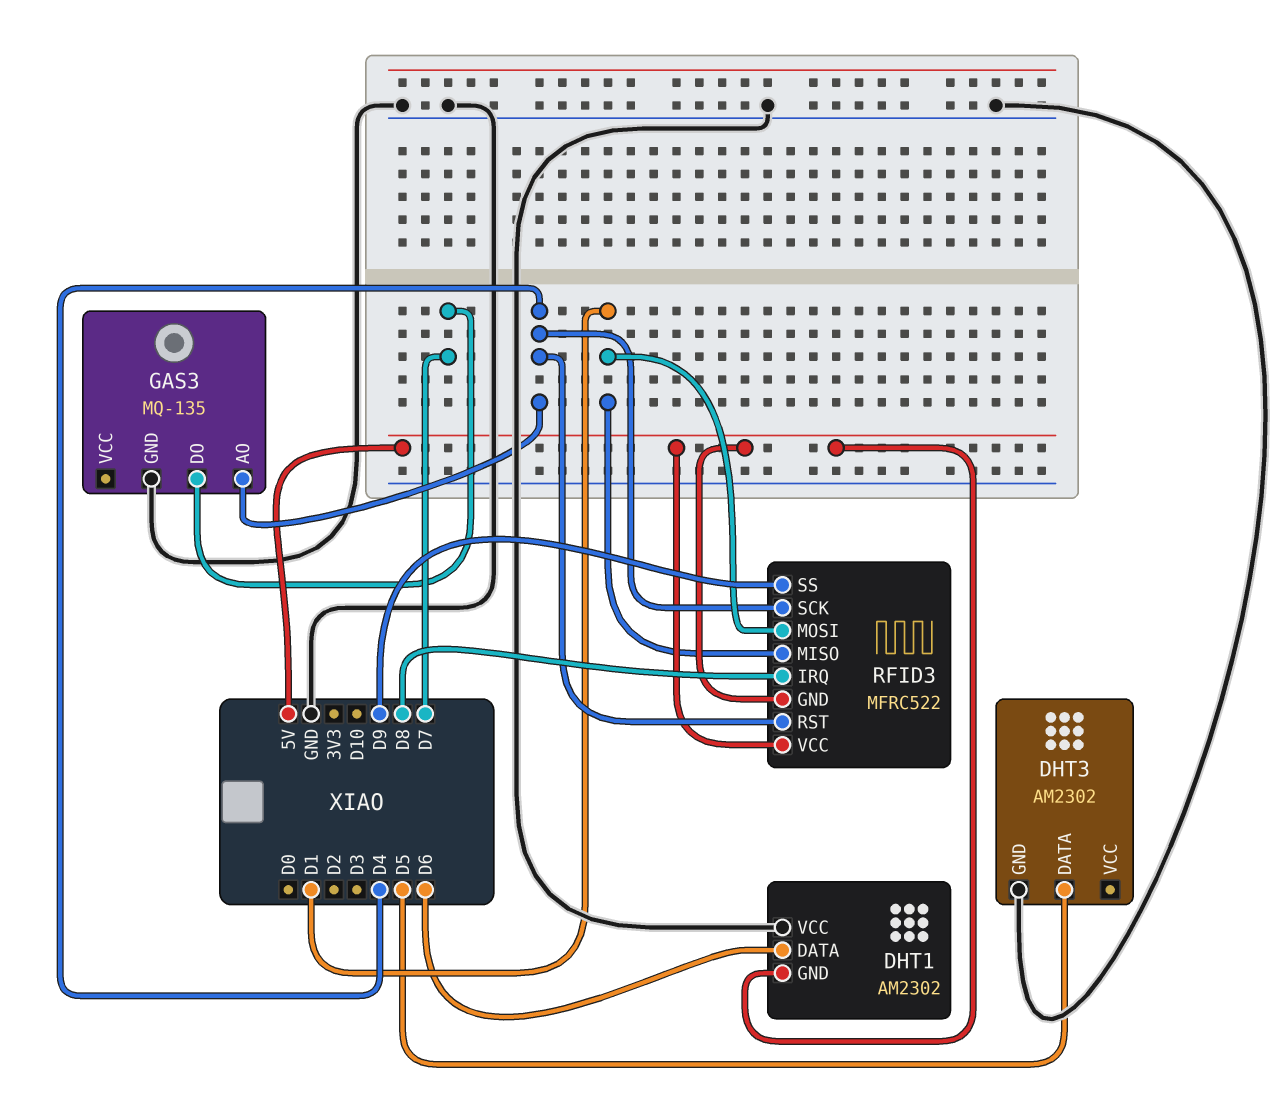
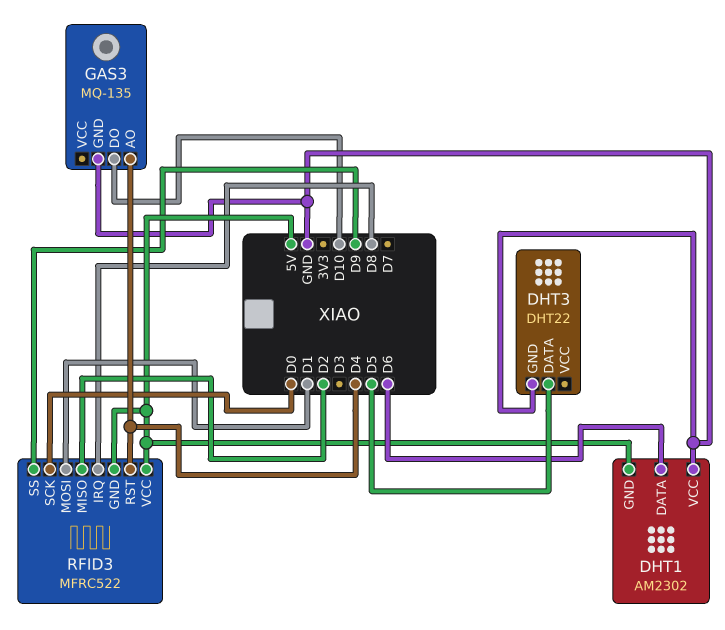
DHT3: AM2302 -> DHT22
GAS3 pin DO: D7 -> D10
RFID3 pin MISO: D1 -> D2
RFID3 pin SCK: D4 -> D0

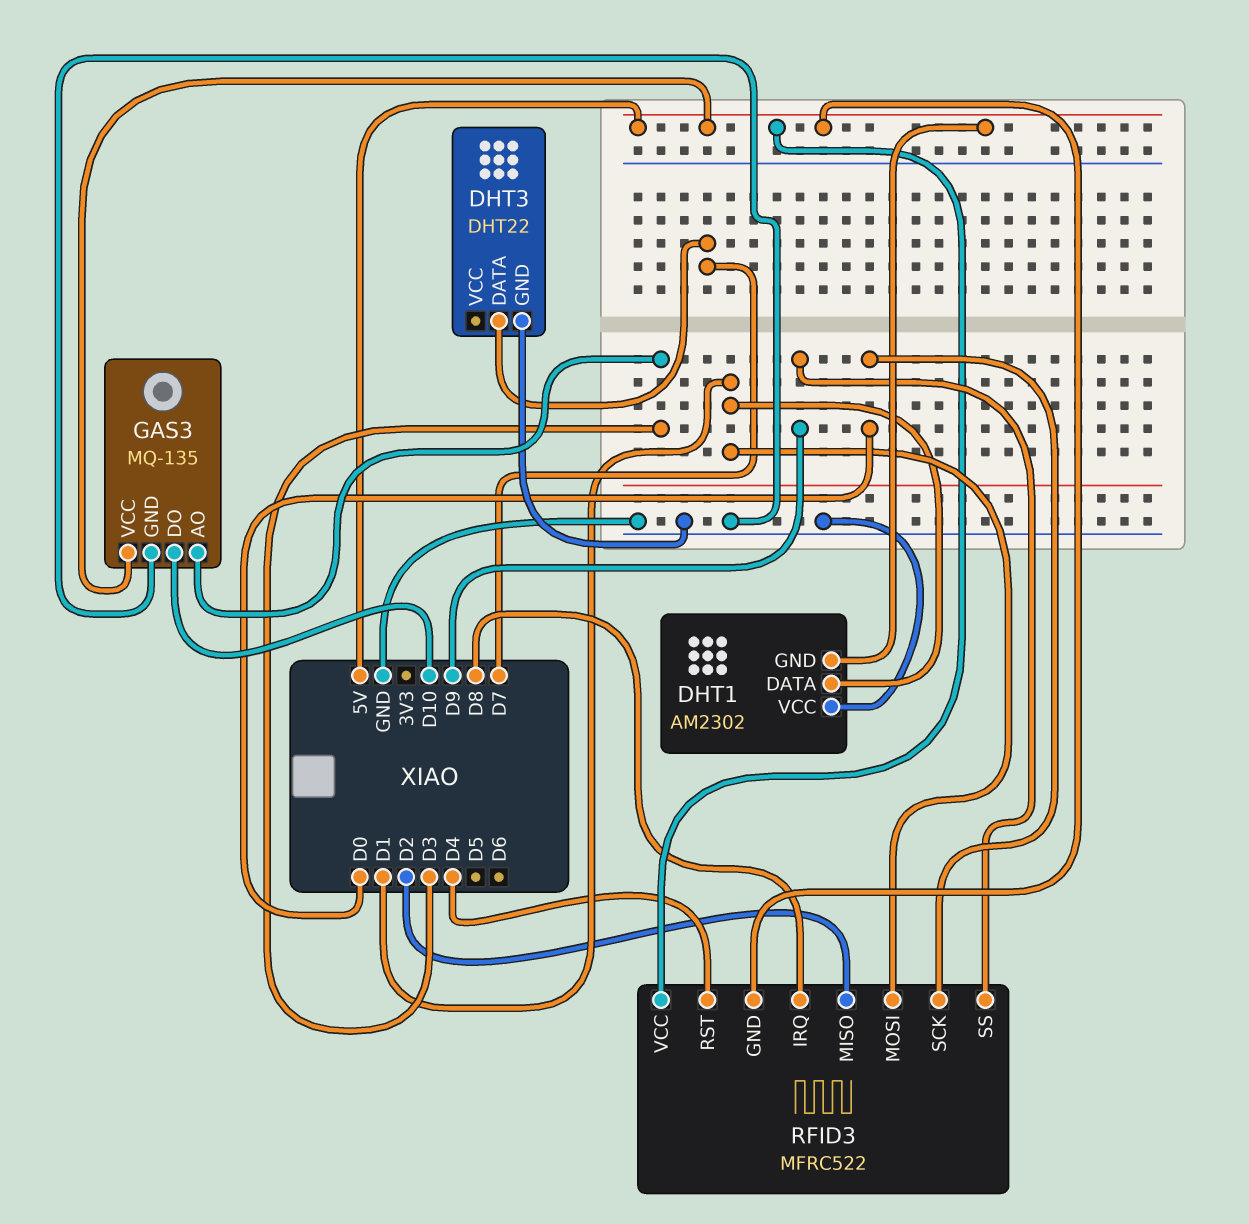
DHT1 pin DATA: D6 -> D1
DHT3 pin DATA: D5 -> D7
GAS3 pin AO: D4 -> D3
GAS3 pin VCC: none -> 5V

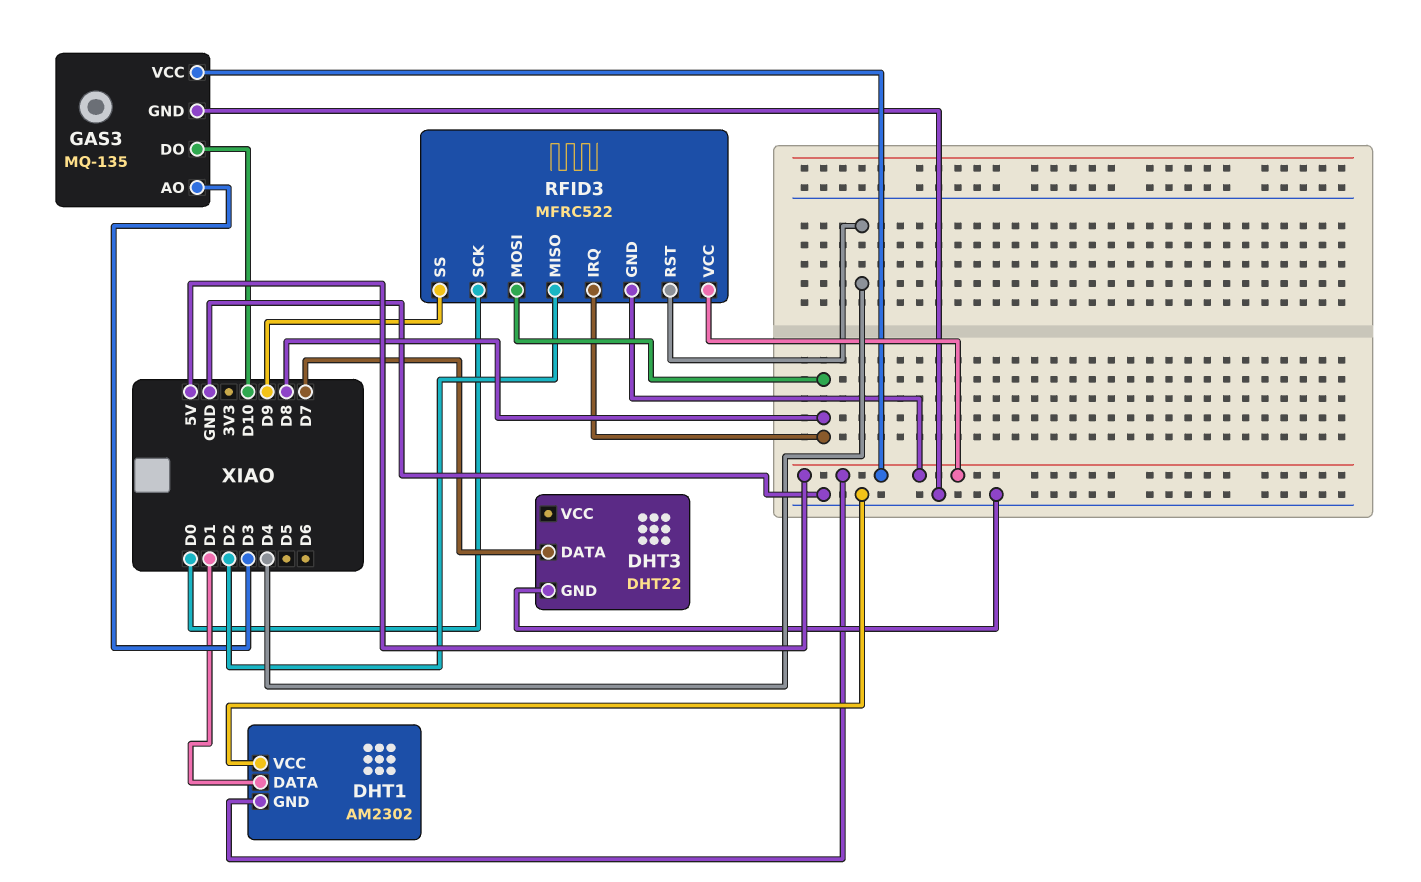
RFID3 pin MOSI: D1 -> D8

